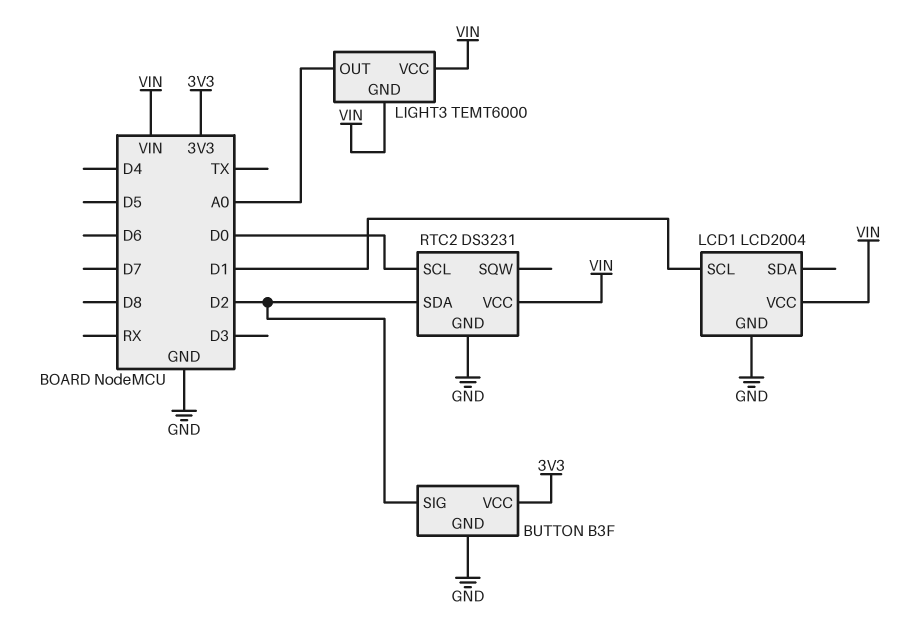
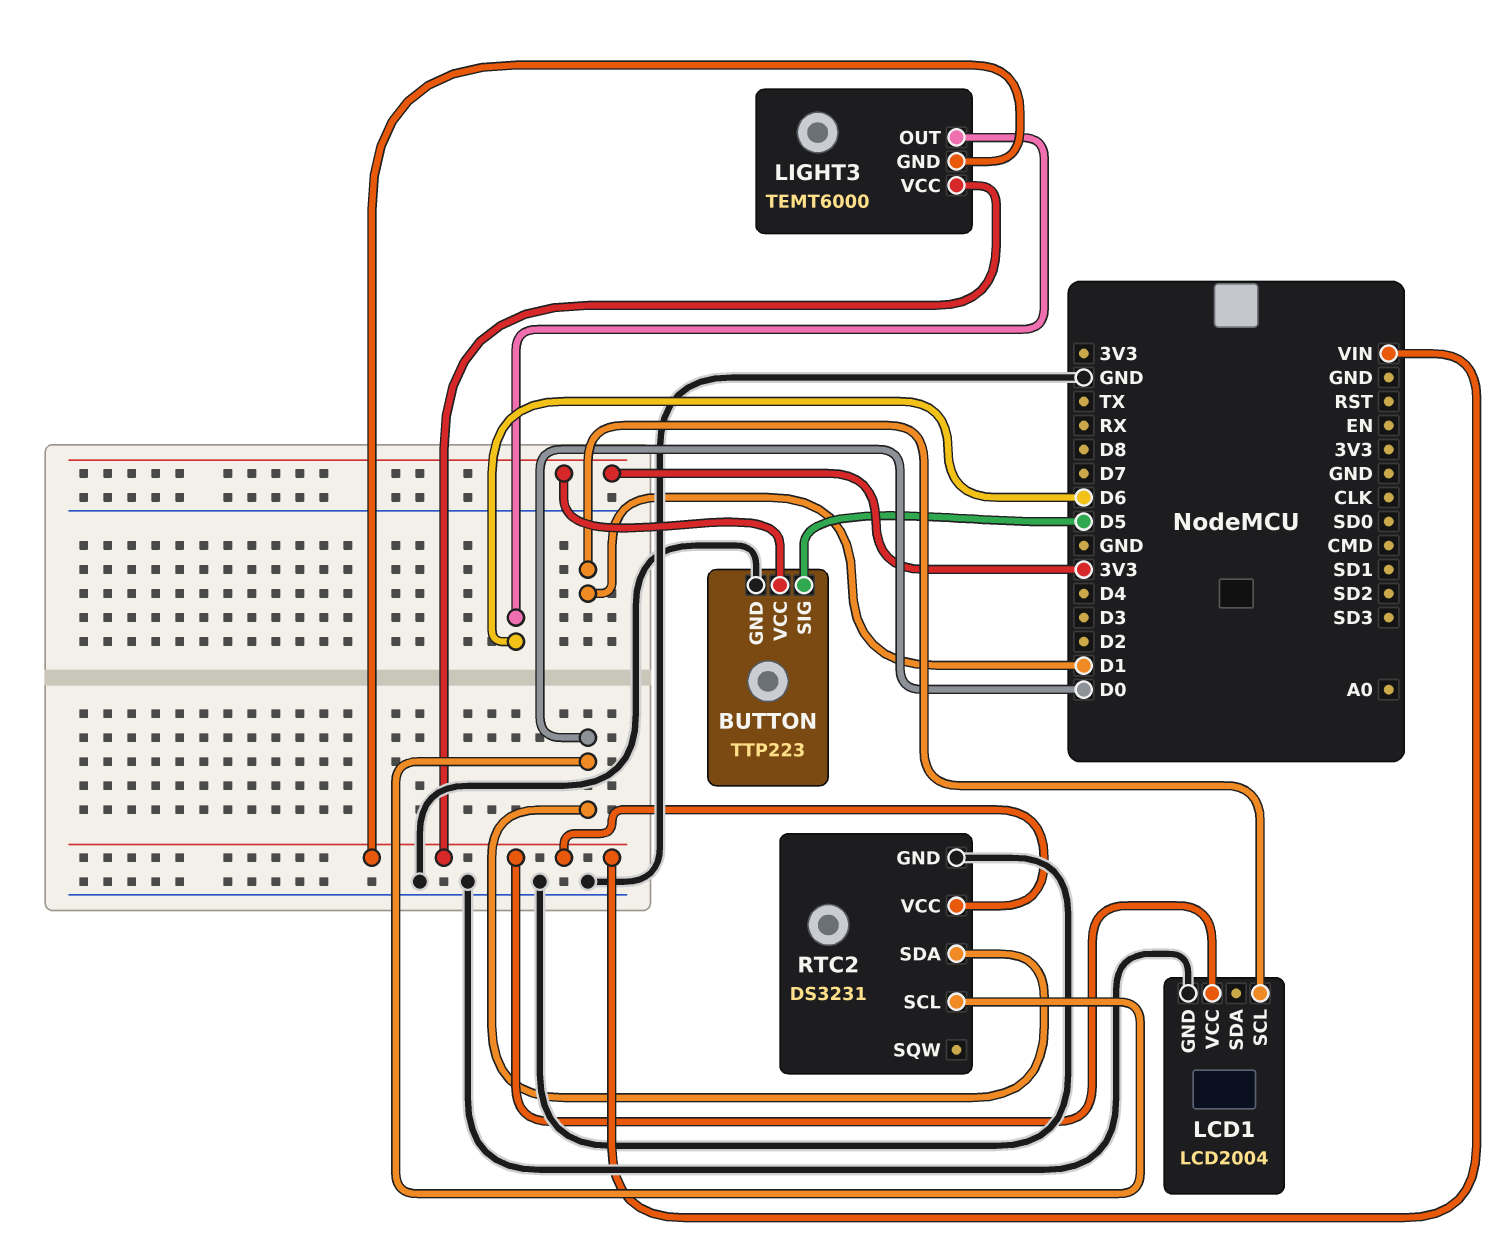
BUTTON: B3F -> TTP223
BUTTON pin SIG: D2 -> D5
LIGHT3 pin OUT: A0 -> D6
RTC2 pin SDA: D2 -> D0

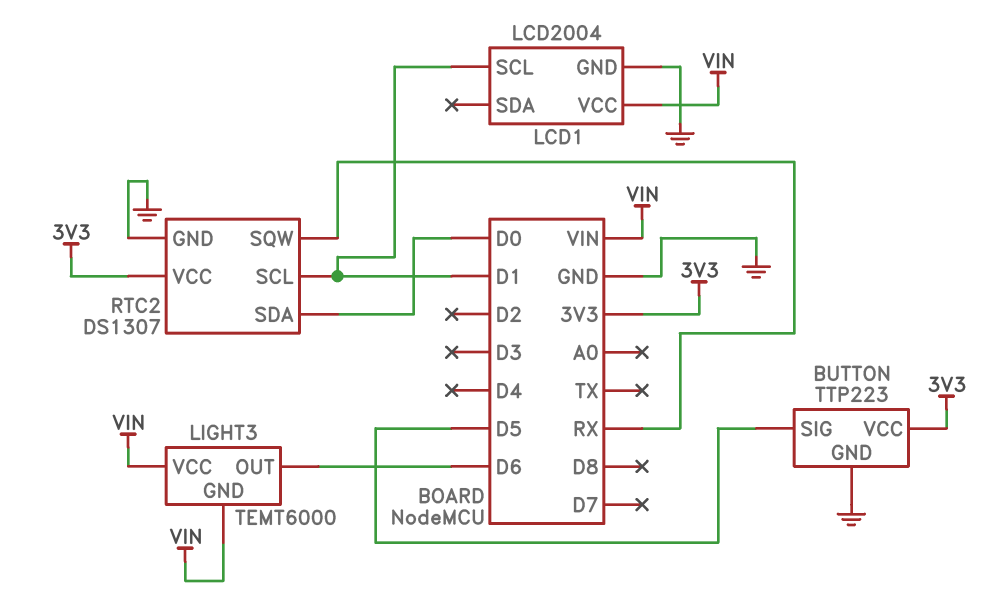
RTC2: DS3231 -> DS1307
RTC2 pin SCL: D0 -> D1
RTC2 pin SQW: none -> RX
RTC2 pin VCC: VIN -> 3V3

